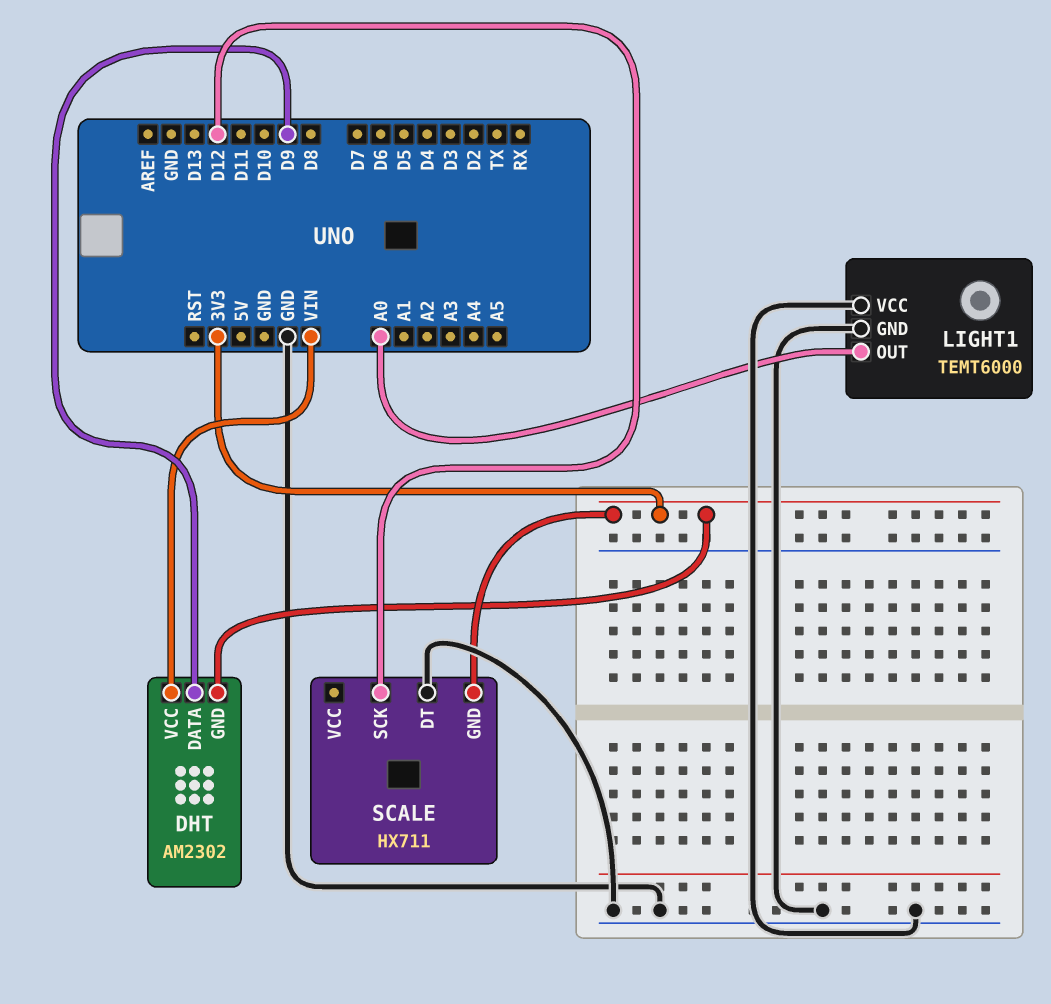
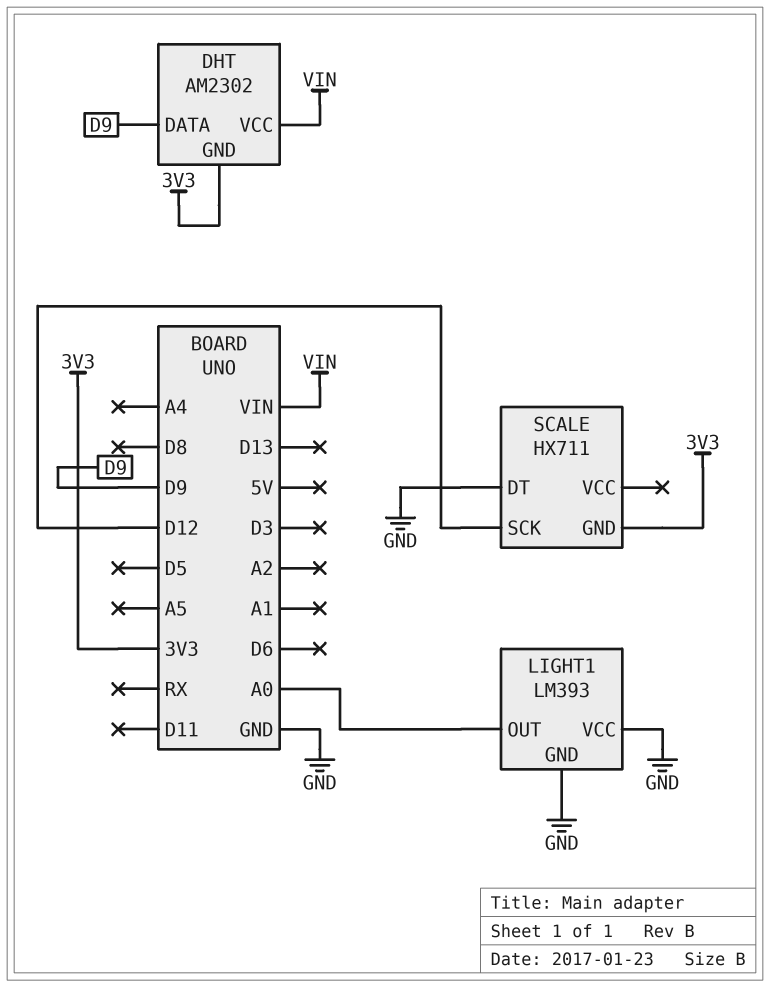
LIGHT1: TEMT6000 -> LM393

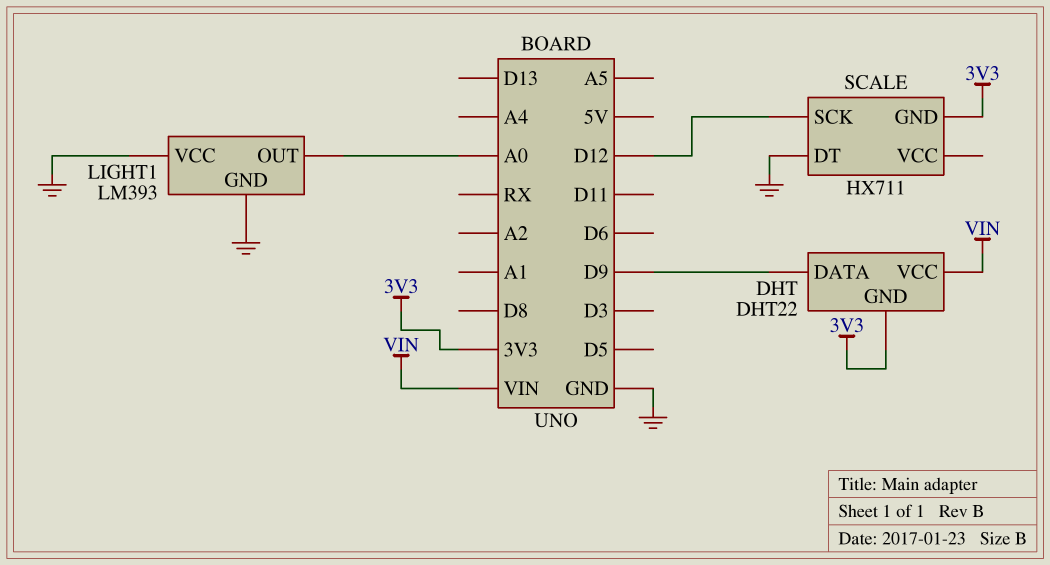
DHT: AM2302 -> DHT22

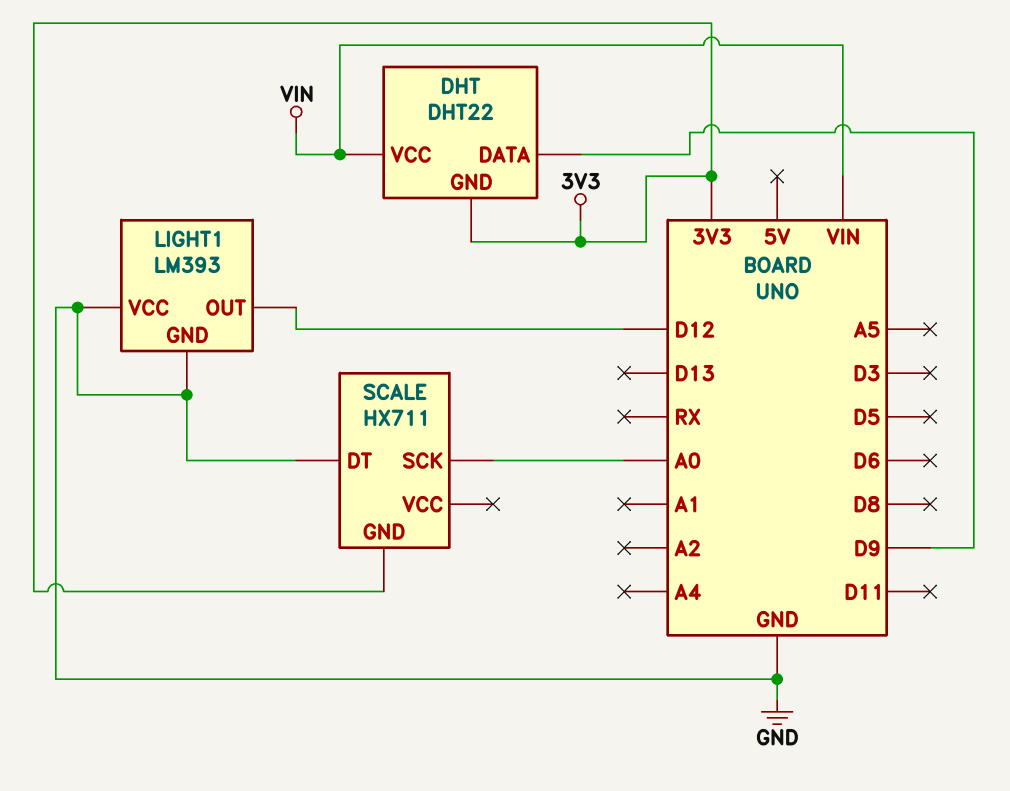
LIGHT1 pin OUT: A0 -> D12
SCALE pin SCK: D12 -> A0

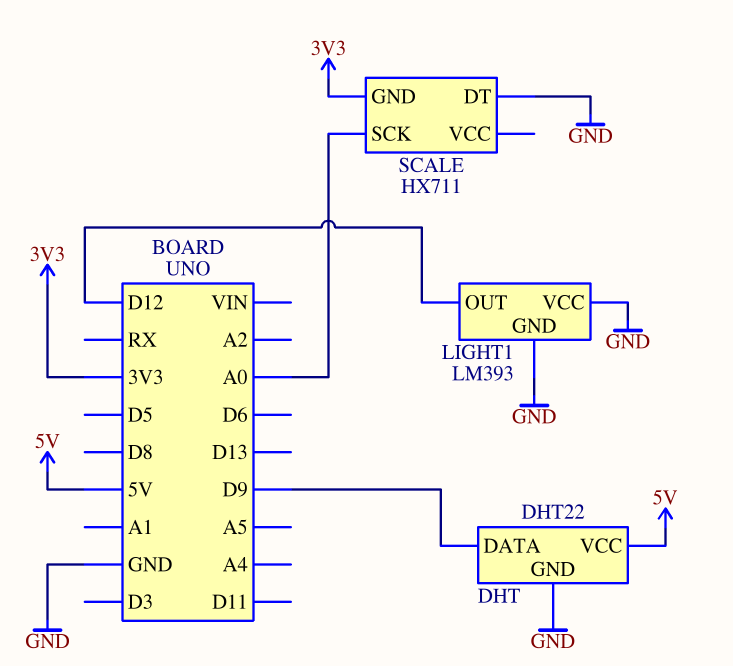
DHT pin GND: 3V3 -> GND
DHT pin VCC: VIN -> 5V

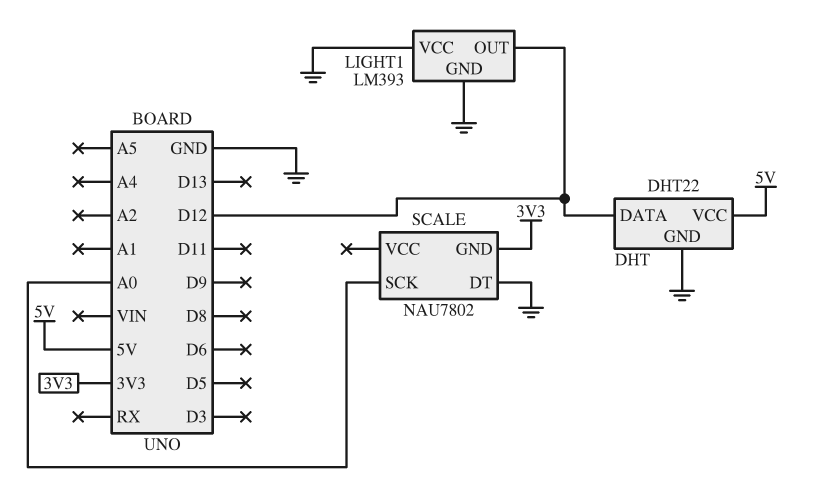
DHT pin DATA: D9 -> D12
SCALE: HX711 -> NAU7802

